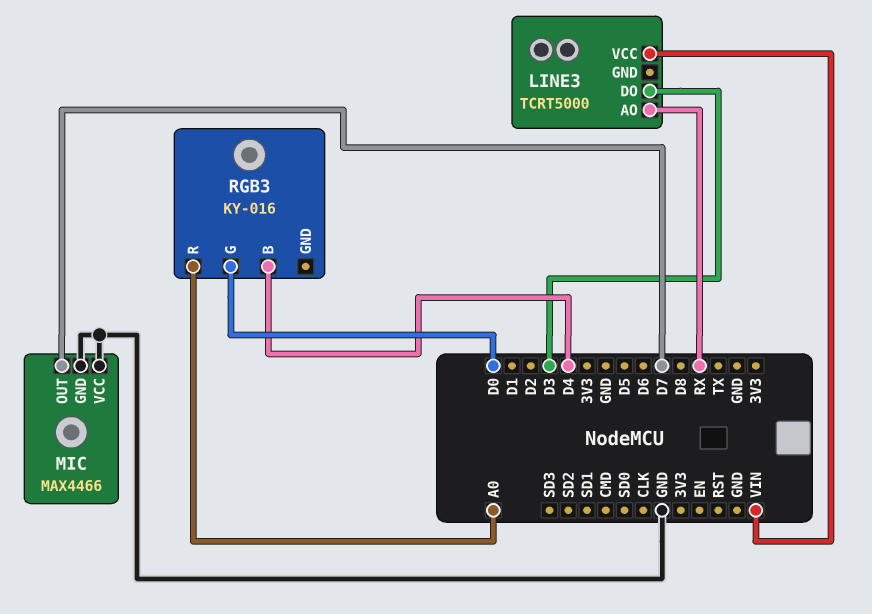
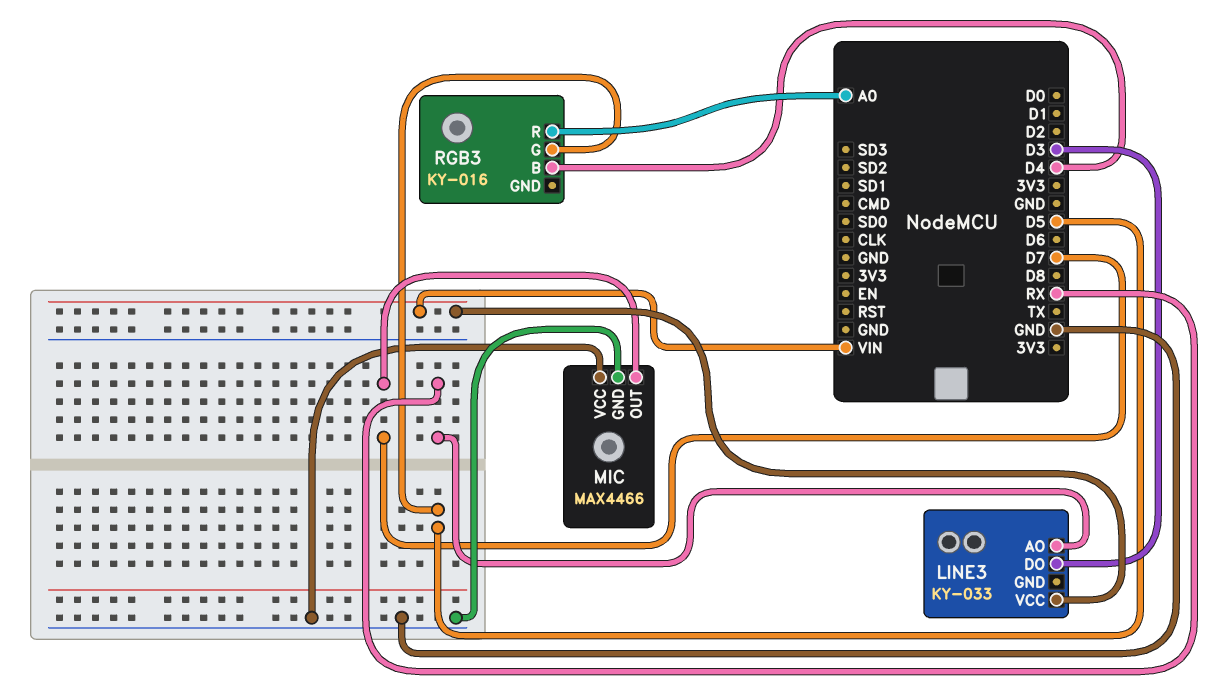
LINE3: TCRT5000 -> KY-033
RGB3 pin G: D0 -> D5

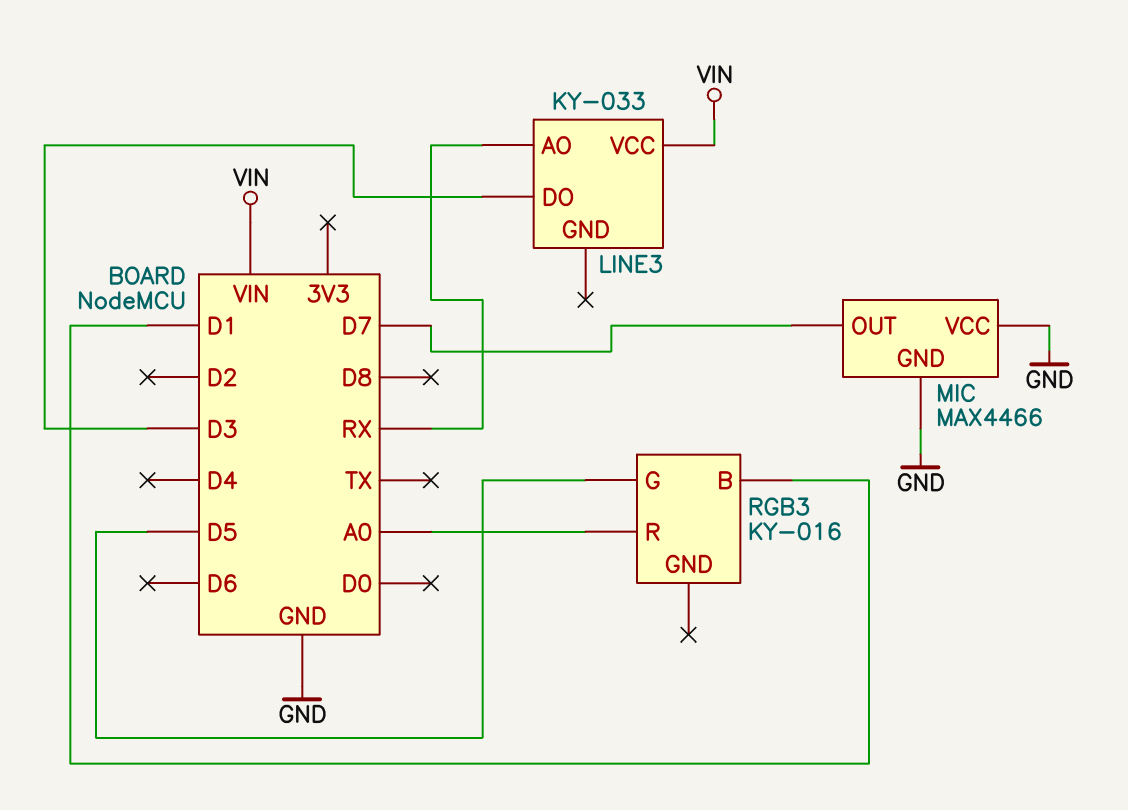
RGB3 pin B: D4 -> D1

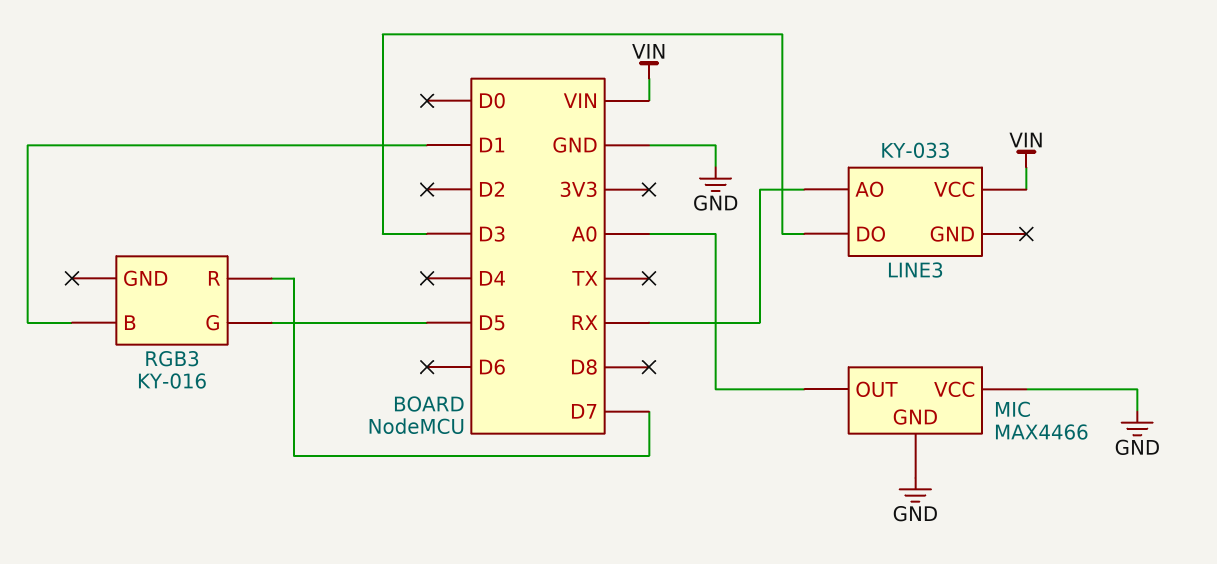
MIC pin OUT: D7 -> A0
RGB3 pin R: A0 -> D7

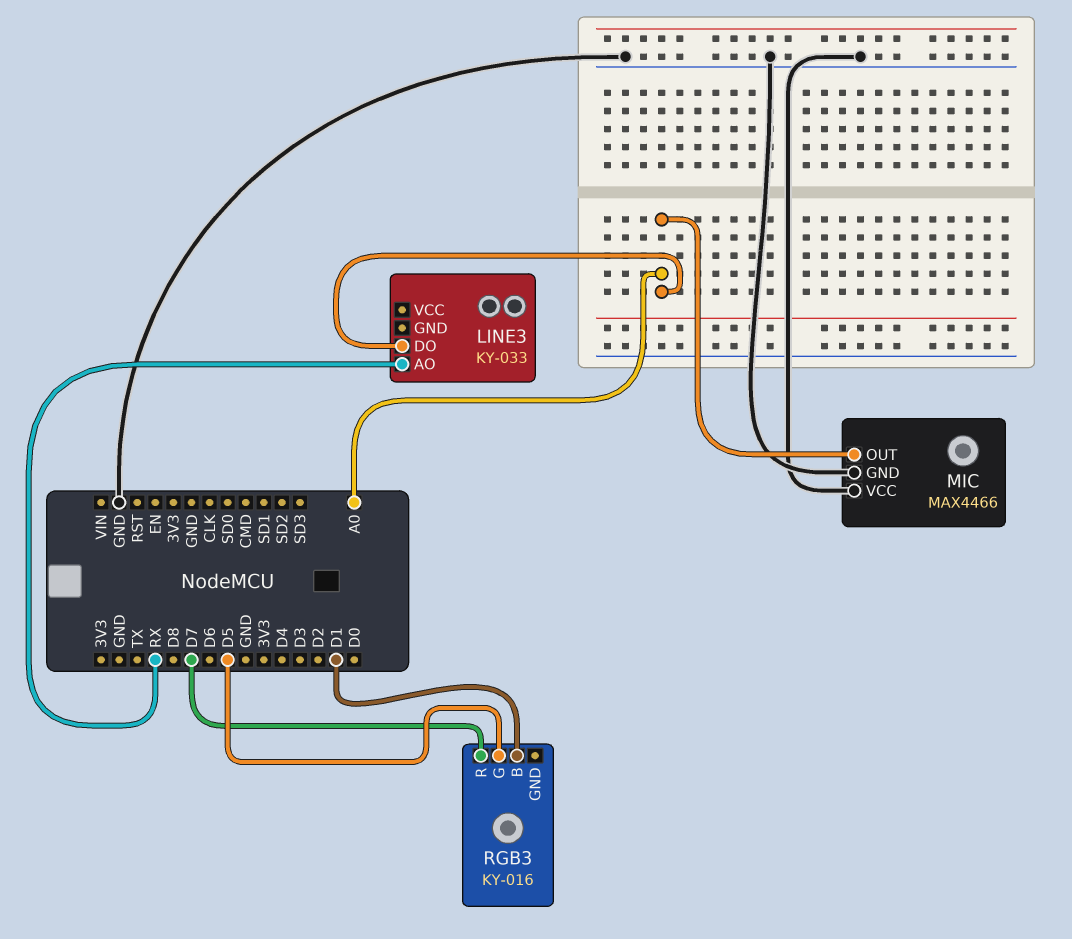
LINE3 pin DO: D3 -> A0
LINE3 pin VCC: VIN -> none

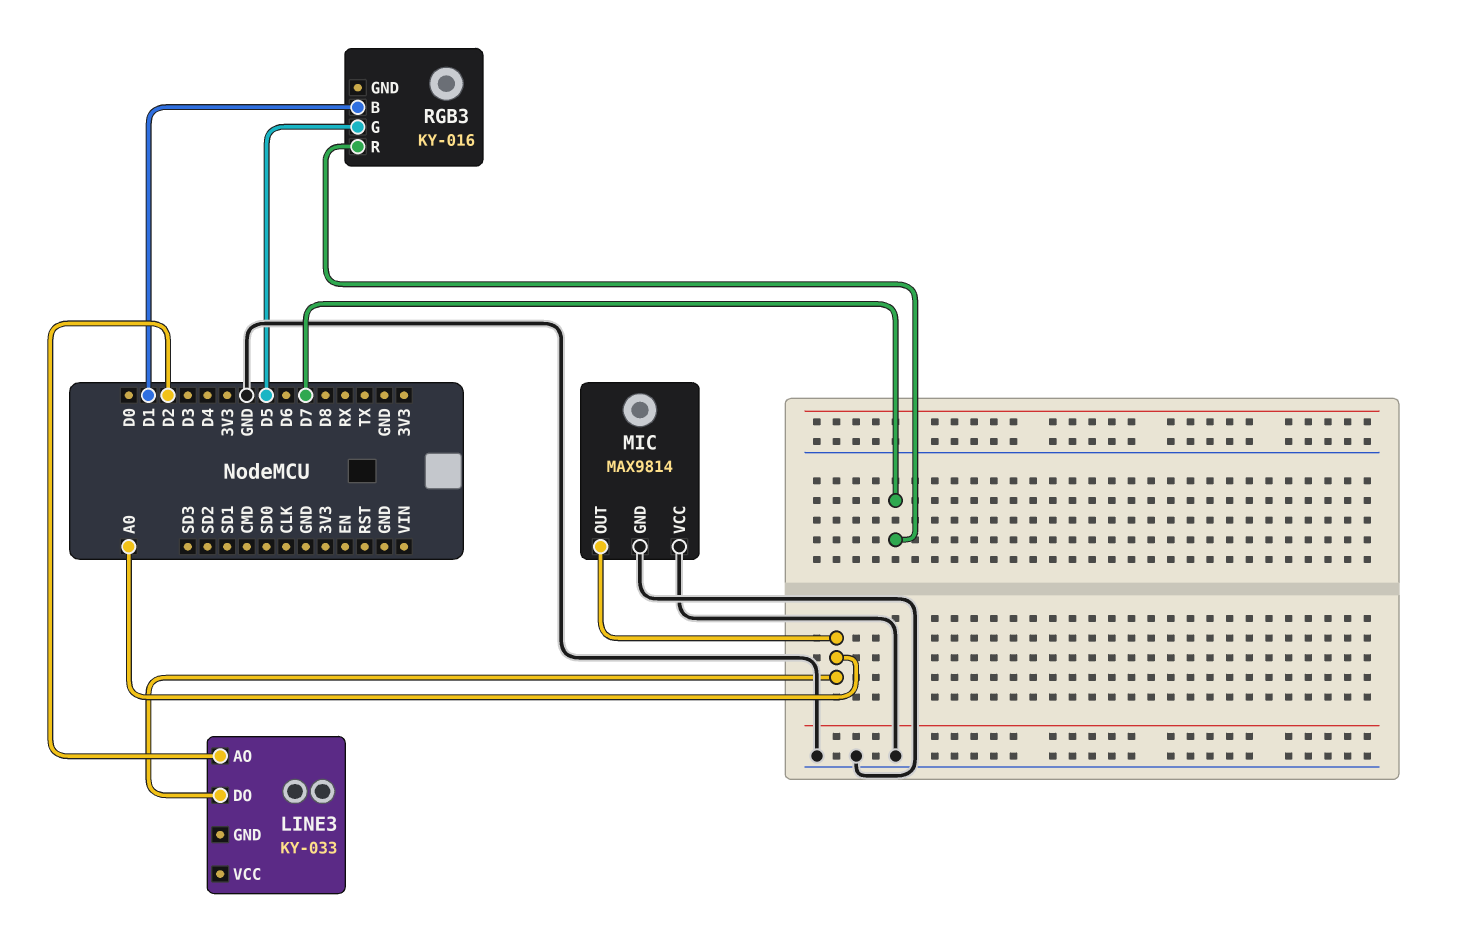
LINE3 pin AO: RX -> D2
MIC: MAX4466 -> MAX9814

